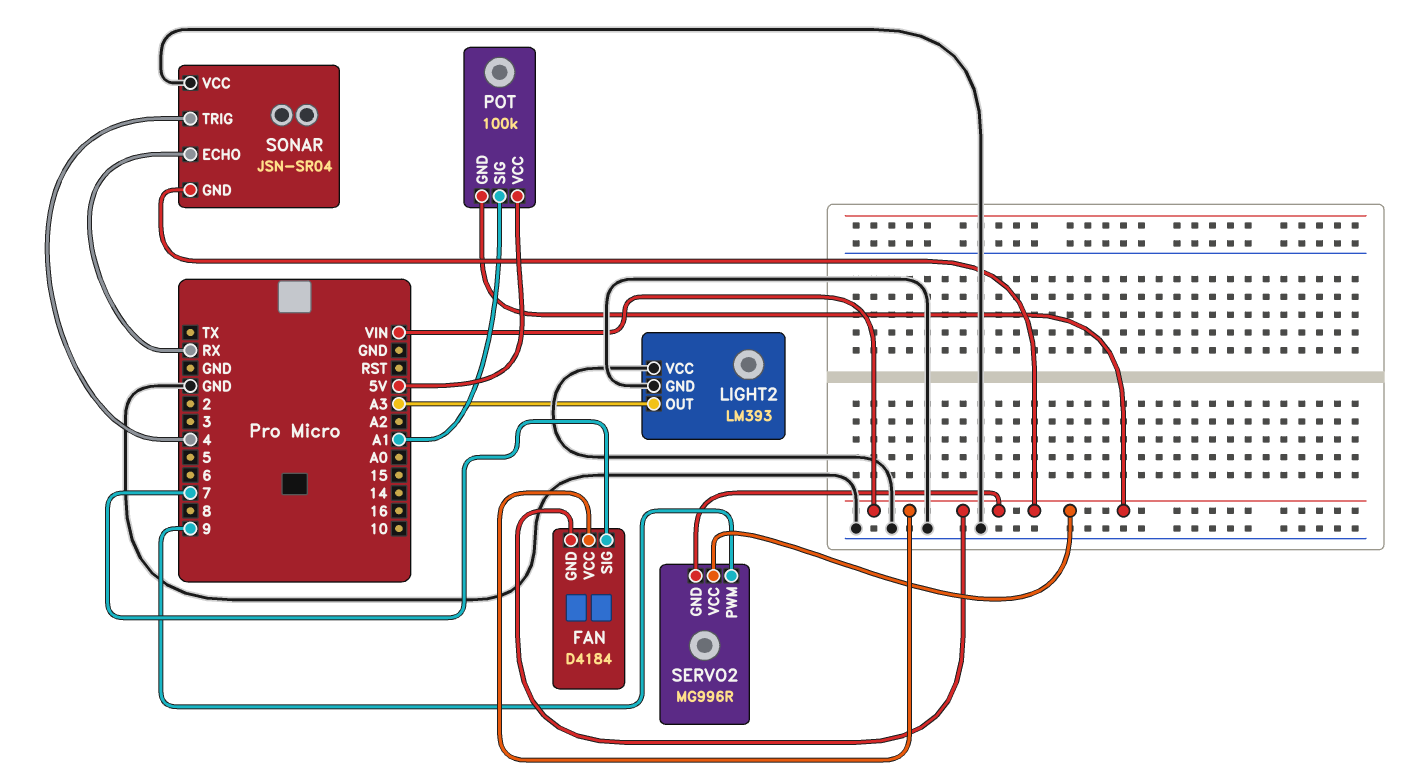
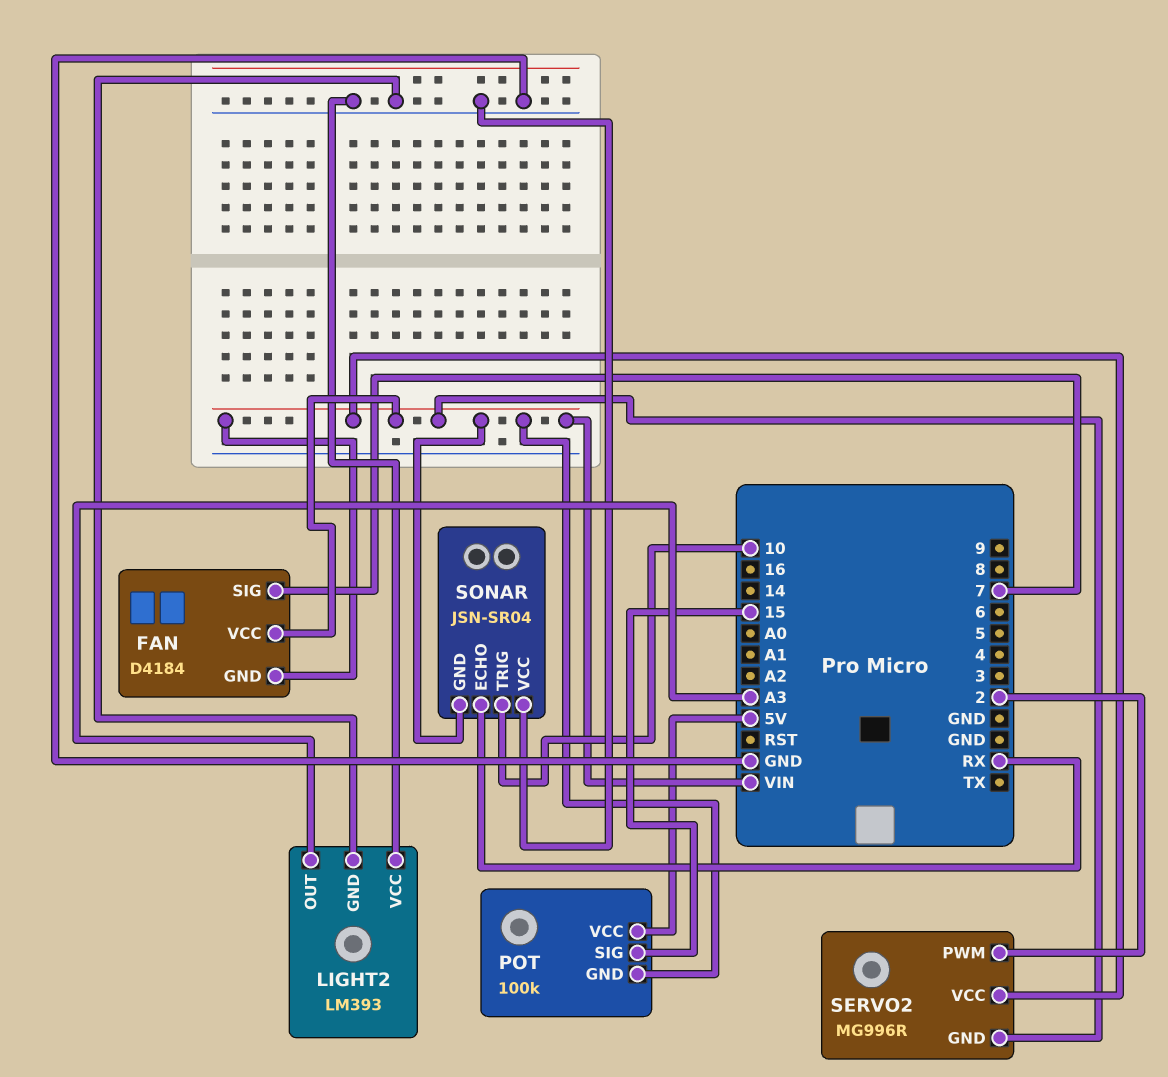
POT pin SIG: A1 -> 15
SERVO2 pin PWM: 9 -> 2
SONAR pin TRIG: 4 -> 10

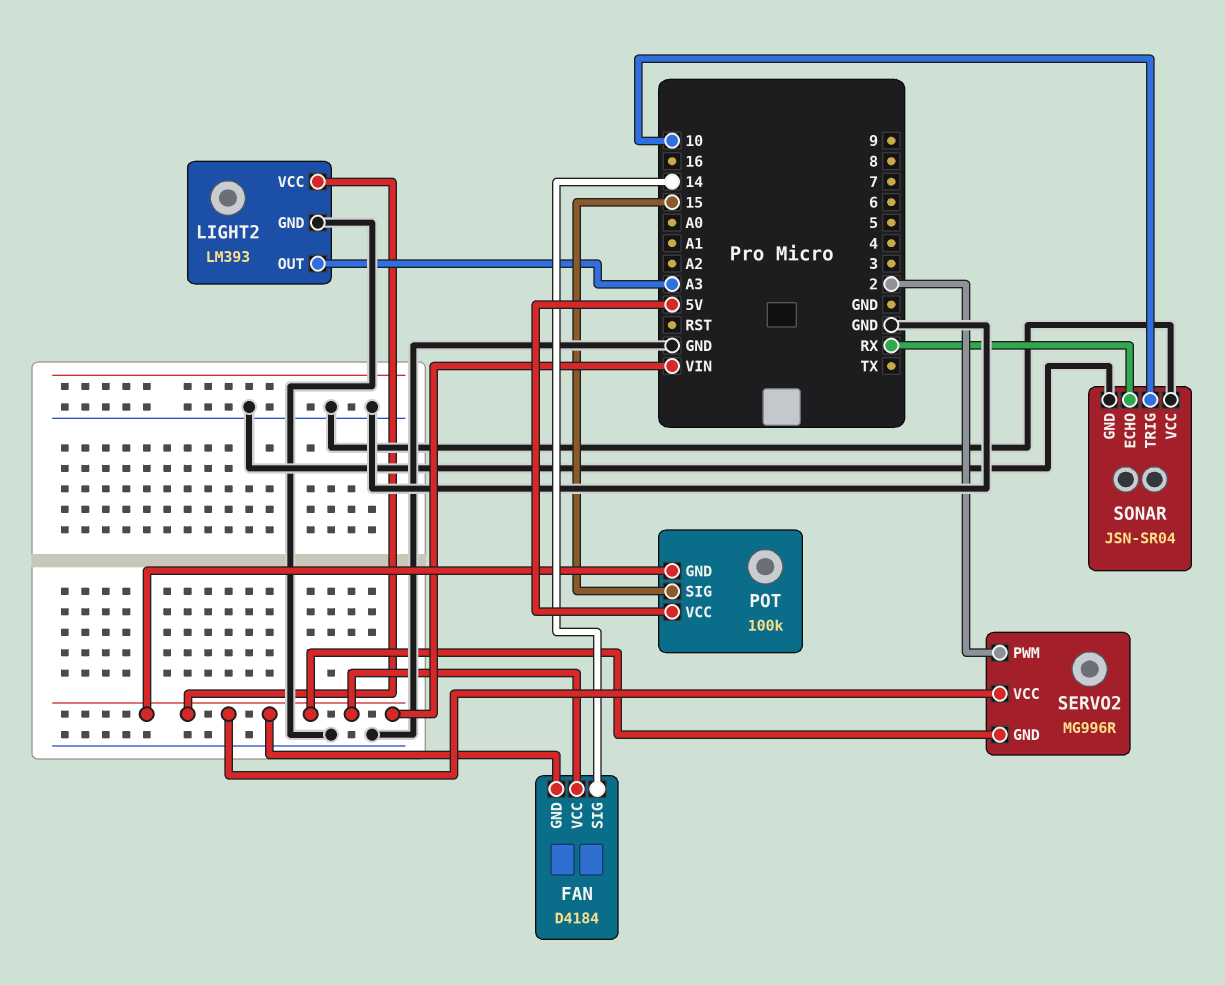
FAN pin SIG: 7 -> 14
LIGHT2 pin VCC: GND -> VIN
SONAR pin GND: VIN -> GND

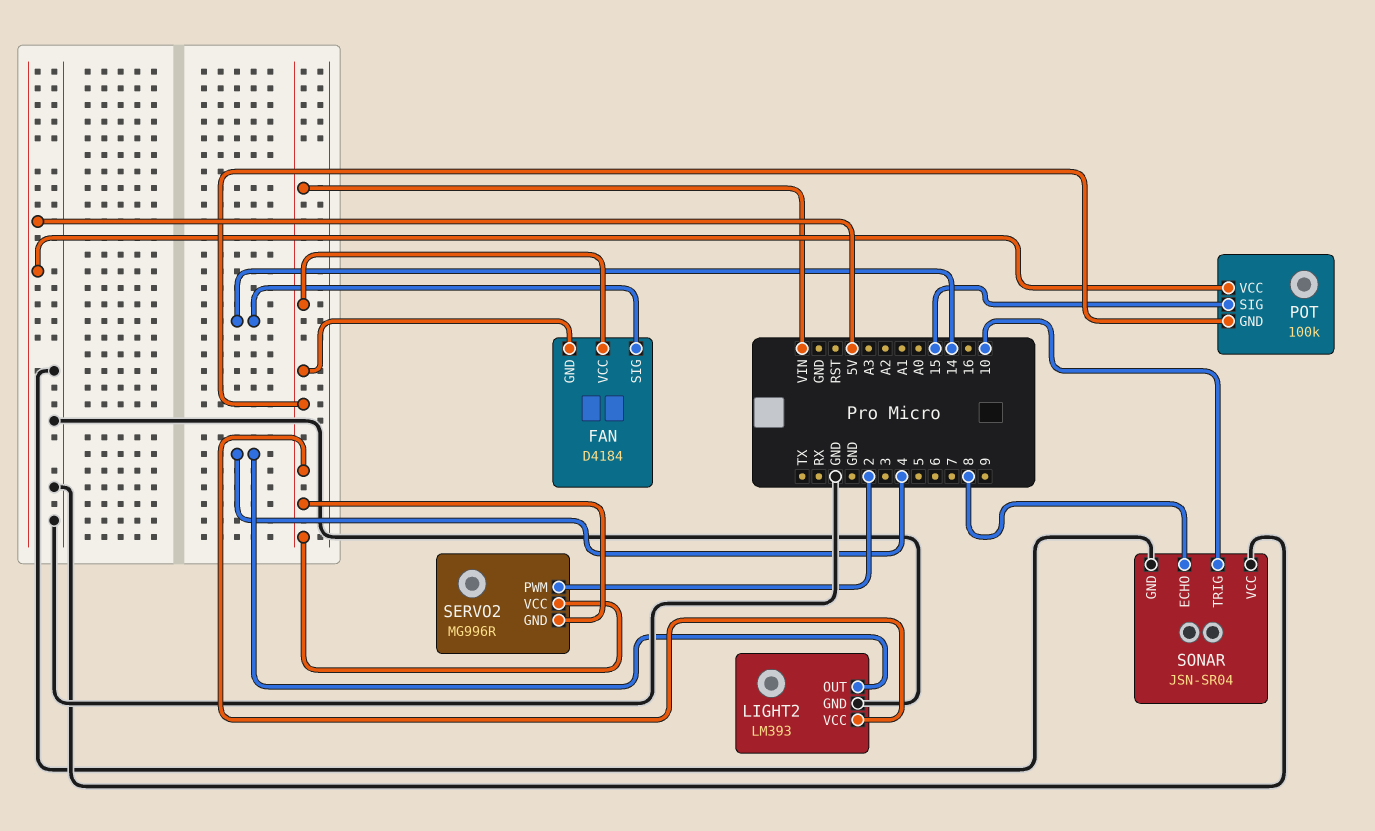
LIGHT2 pin OUT: A3 -> 4
SONAR pin ECHO: RX -> 8

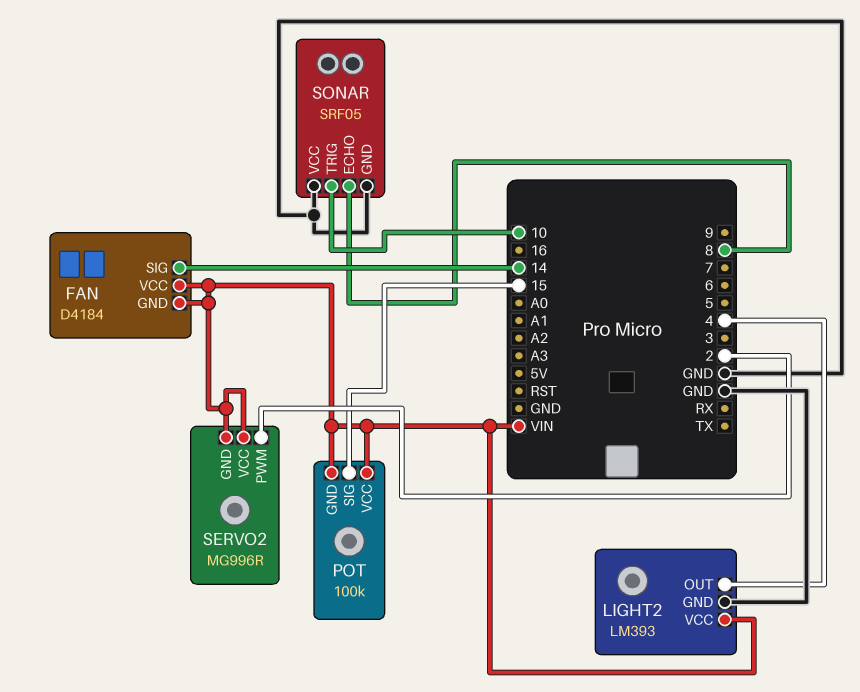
POT pin VCC: 5V -> VIN
SONAR: JSN-SR04 -> SRF05

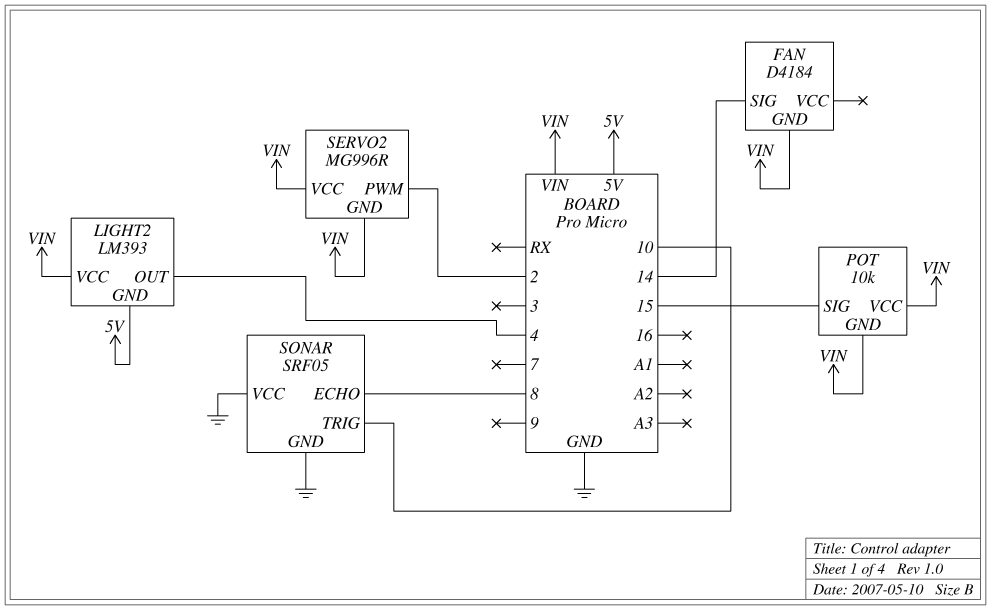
FAN pin VCC: VIN -> none
LIGHT2 pin GND: GND -> 5V
POT: 100k -> 10k

